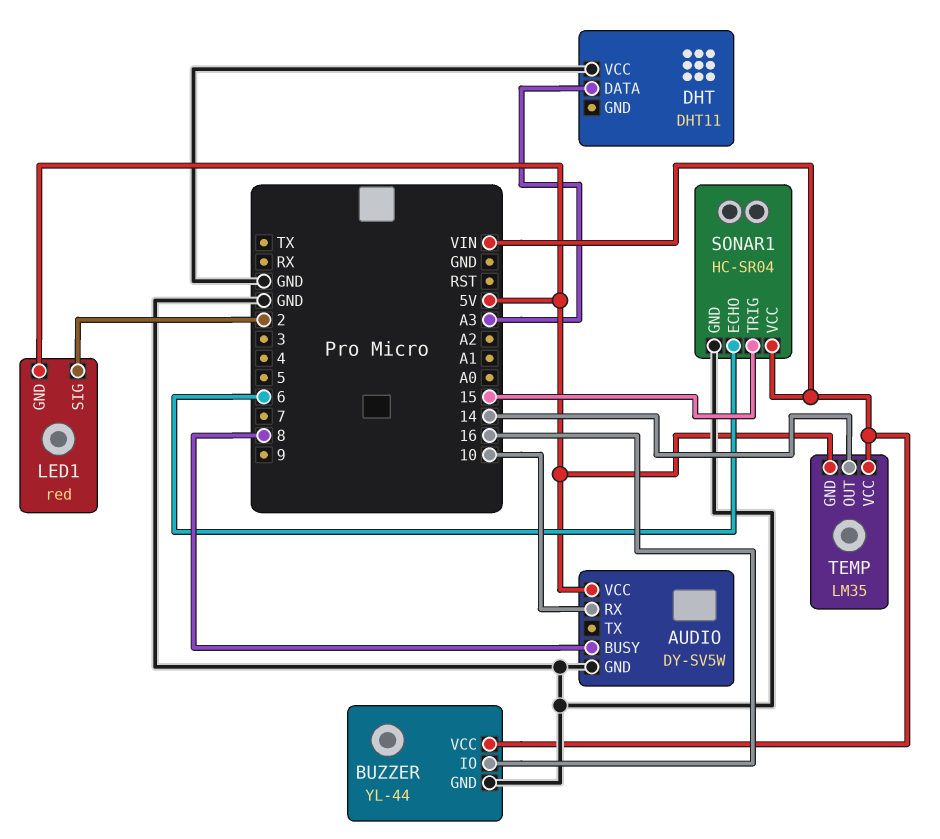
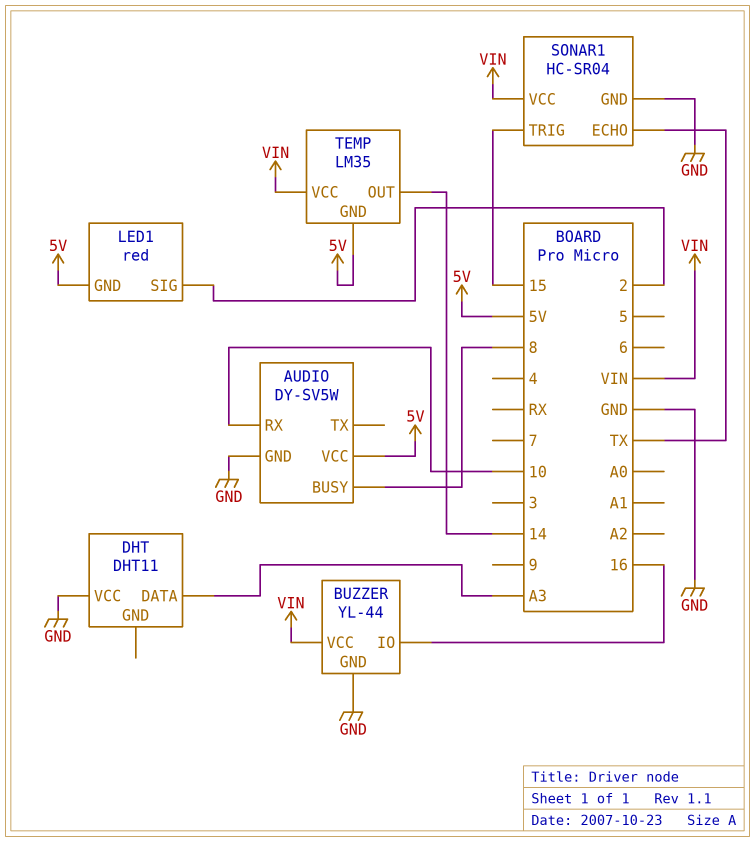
SONAR1 pin ECHO: 6 -> TX

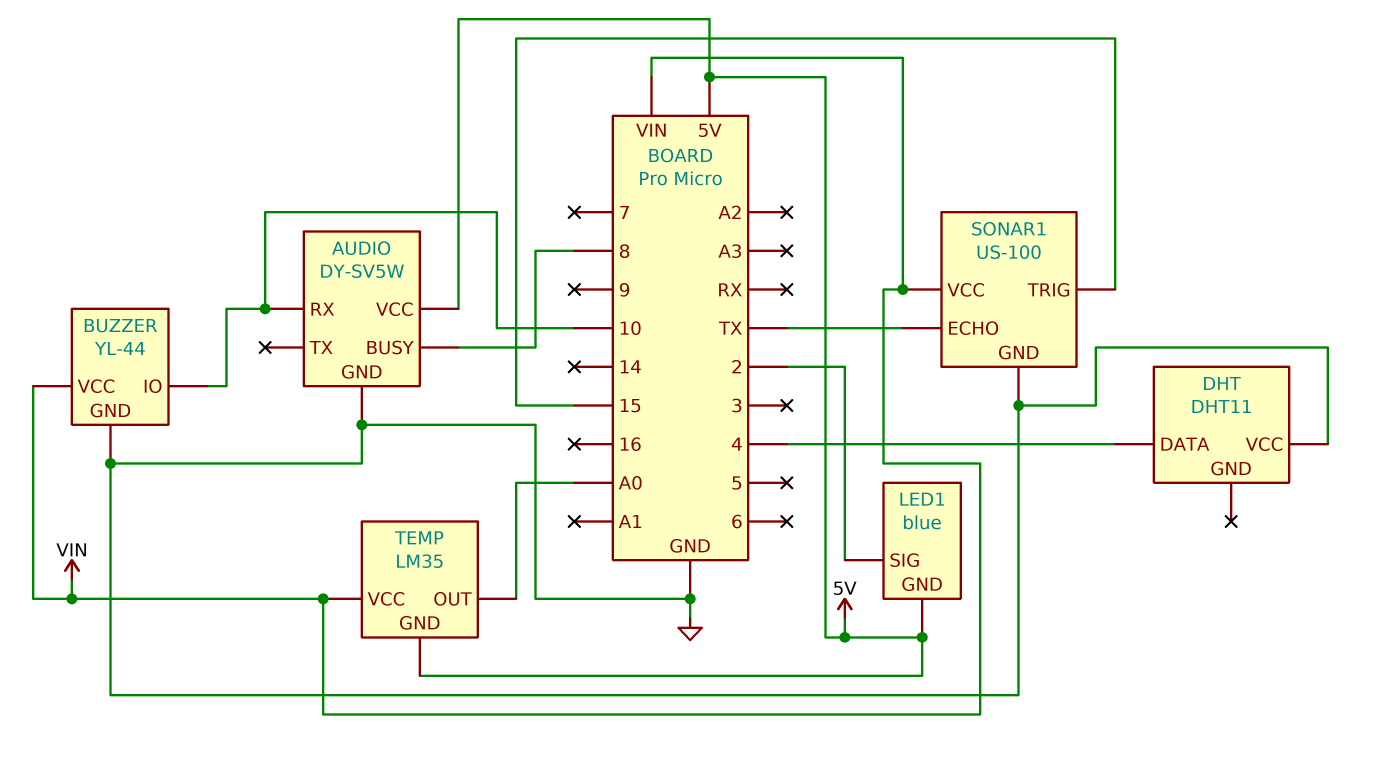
BUZZER pin IO: 16 -> 10
DHT pin DATA: A3 -> 4
LED1: red -> blue
SONAR1: HC-SR04 -> US-100
TEMP pin OUT: 14 -> A0

